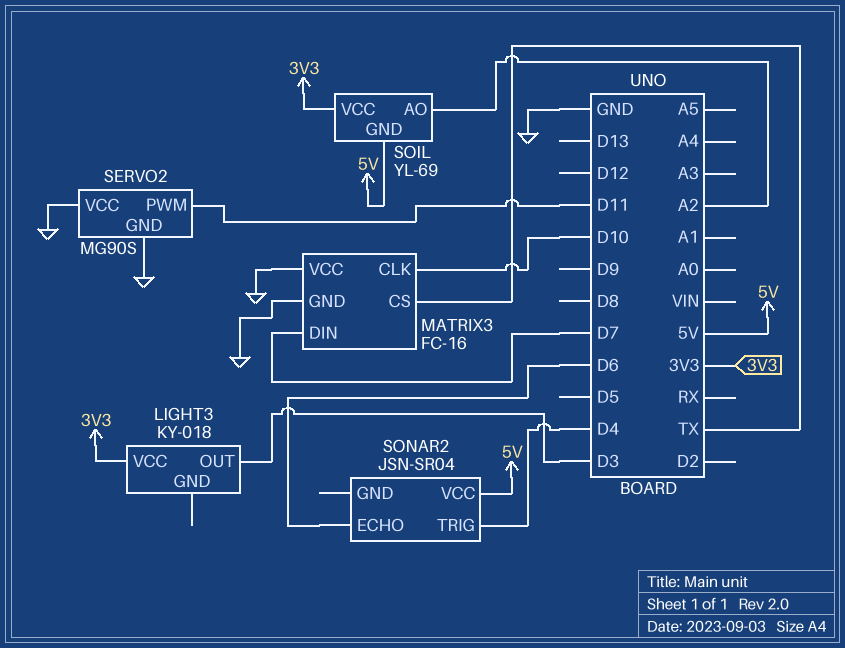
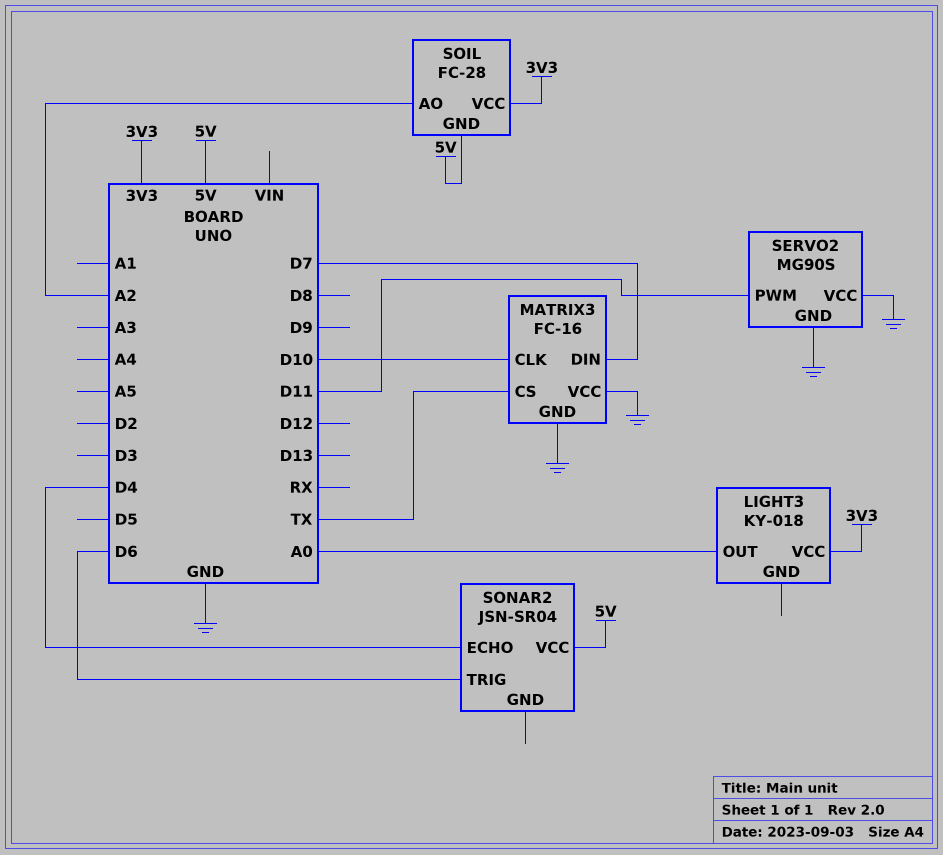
LIGHT3 pin OUT: D3 -> A0
SOIL: YL-69 -> FC-28
SONAR2 pin ECHO: D6 -> D4
SONAR2 pin TRIG: D4 -> D6

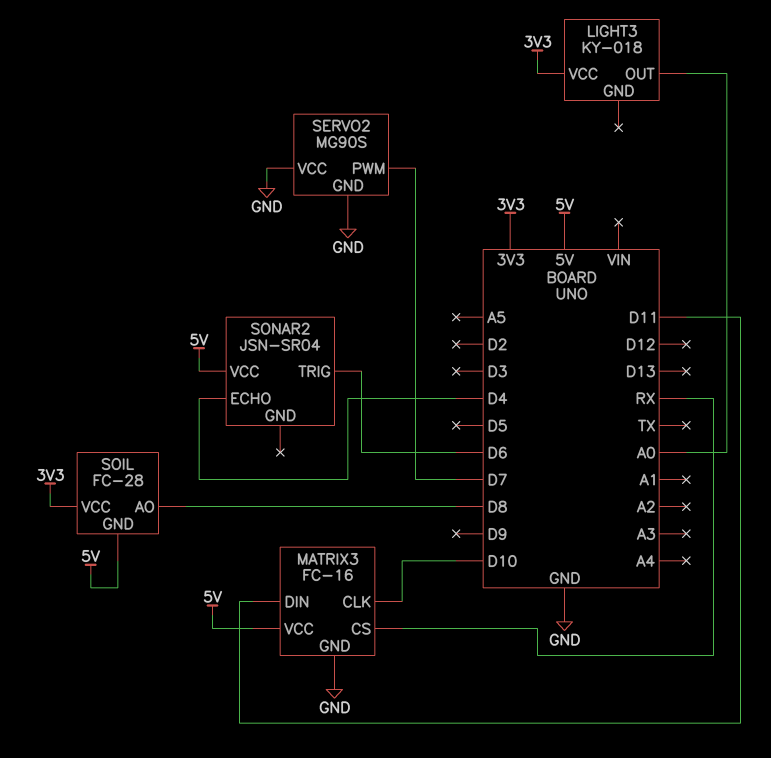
MATRIX3 pin CS: TX -> RX
MATRIX3 pin DIN: D7 -> D11
MATRIX3 pin VCC: GND -> 5V
SERVO2 pin PWM: D11 -> D7
SOIL pin AO: A2 -> D8

